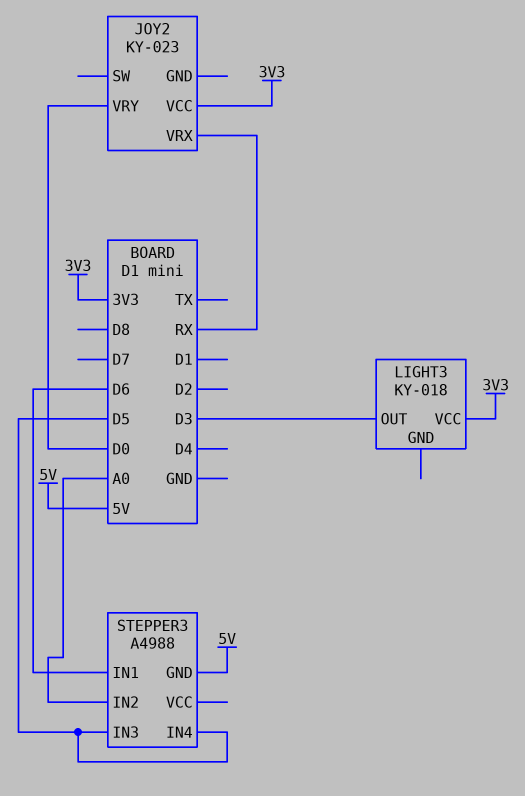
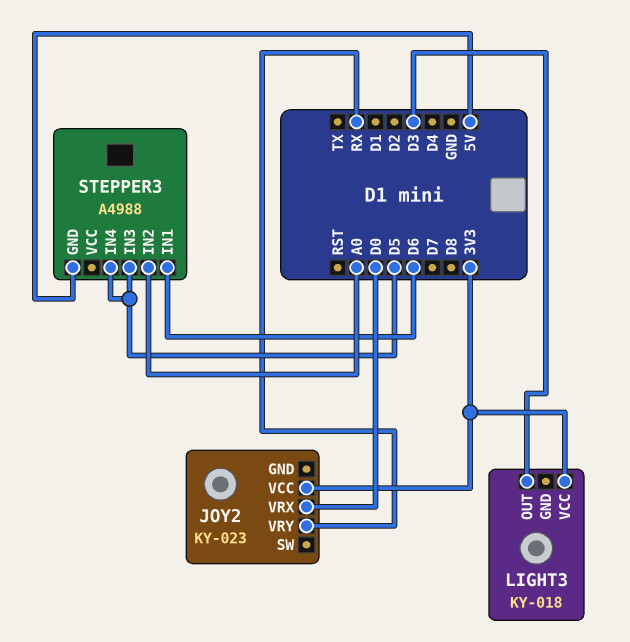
JOY2 pin VRX: RX -> D0
JOY2 pin VRY: D0 -> RX

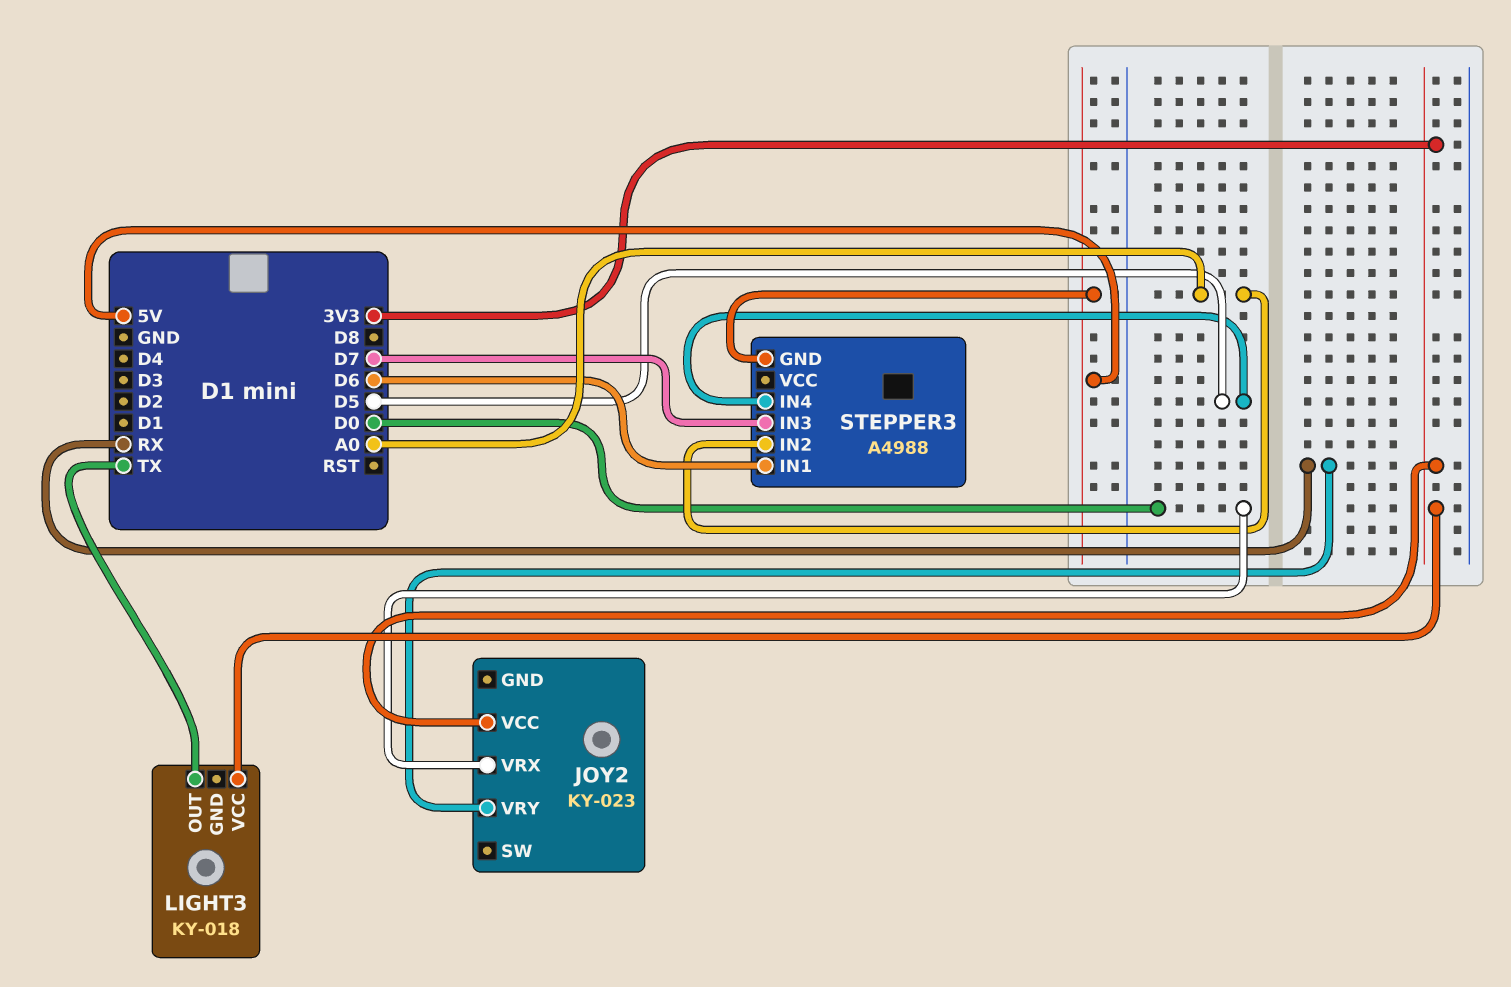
LIGHT3 pin OUT: D3 -> TX
STEPPER3 pin IN3: D5 -> D7

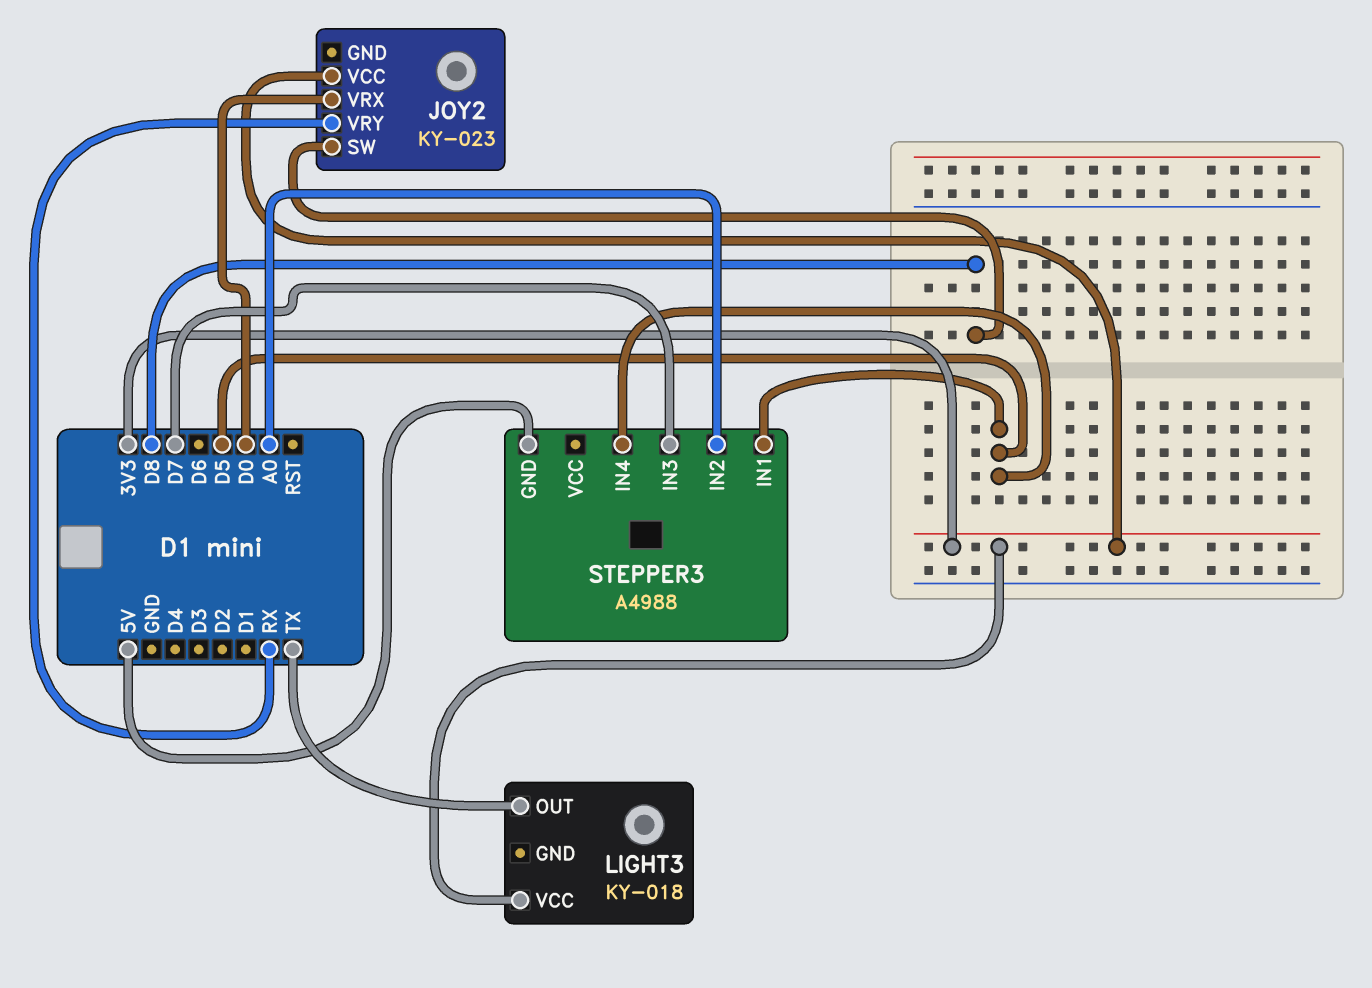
JOY2 pin SW: none -> D8
STEPPER3 pin IN1: D6 -> D5

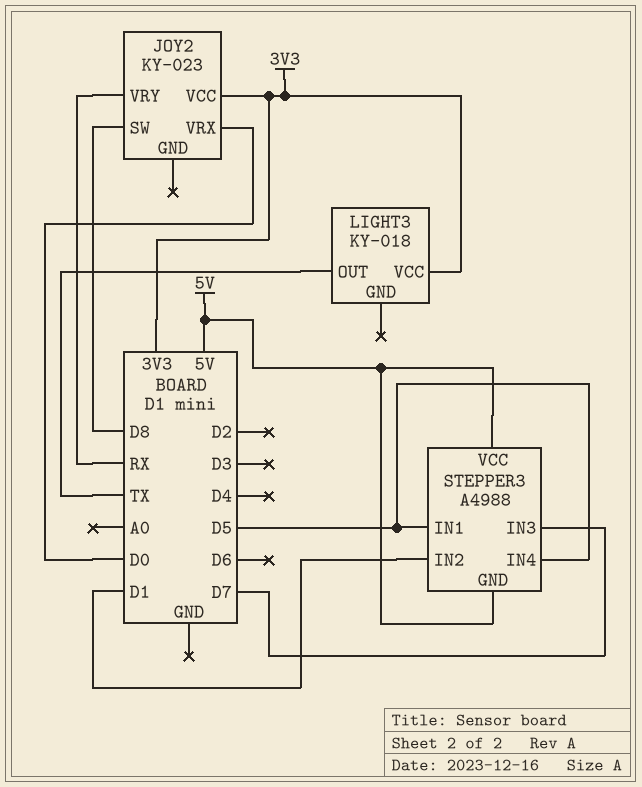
STEPPER3 pin IN2: A0 -> D1
STEPPER3 pin VCC: none -> 5V

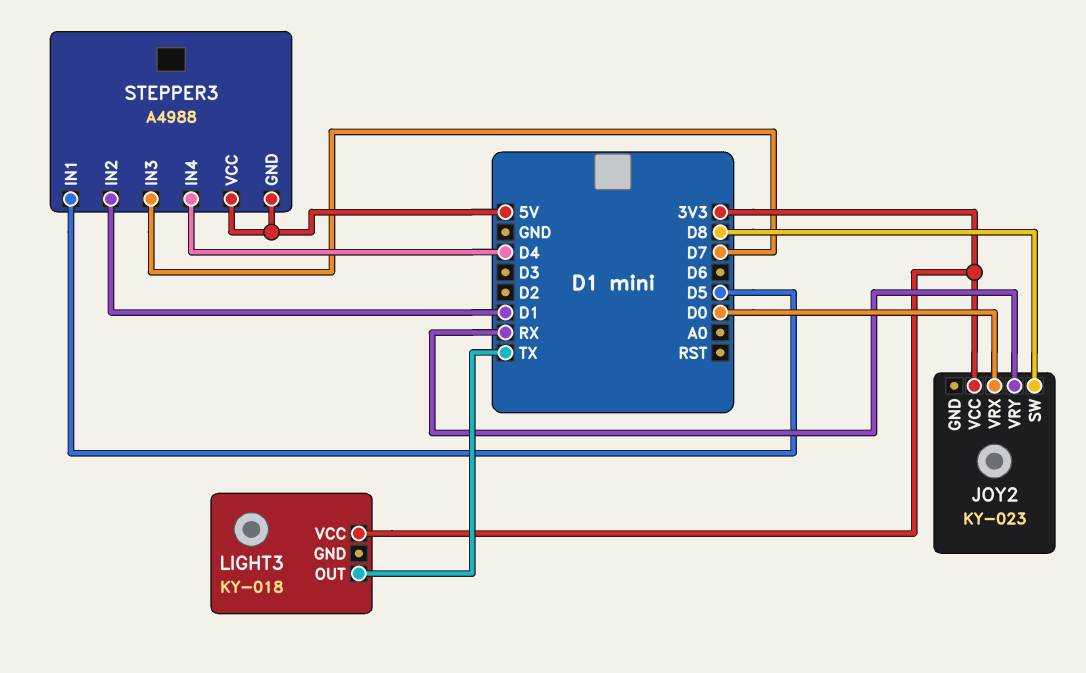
STEPPER3 pin IN4: D5 -> D4

